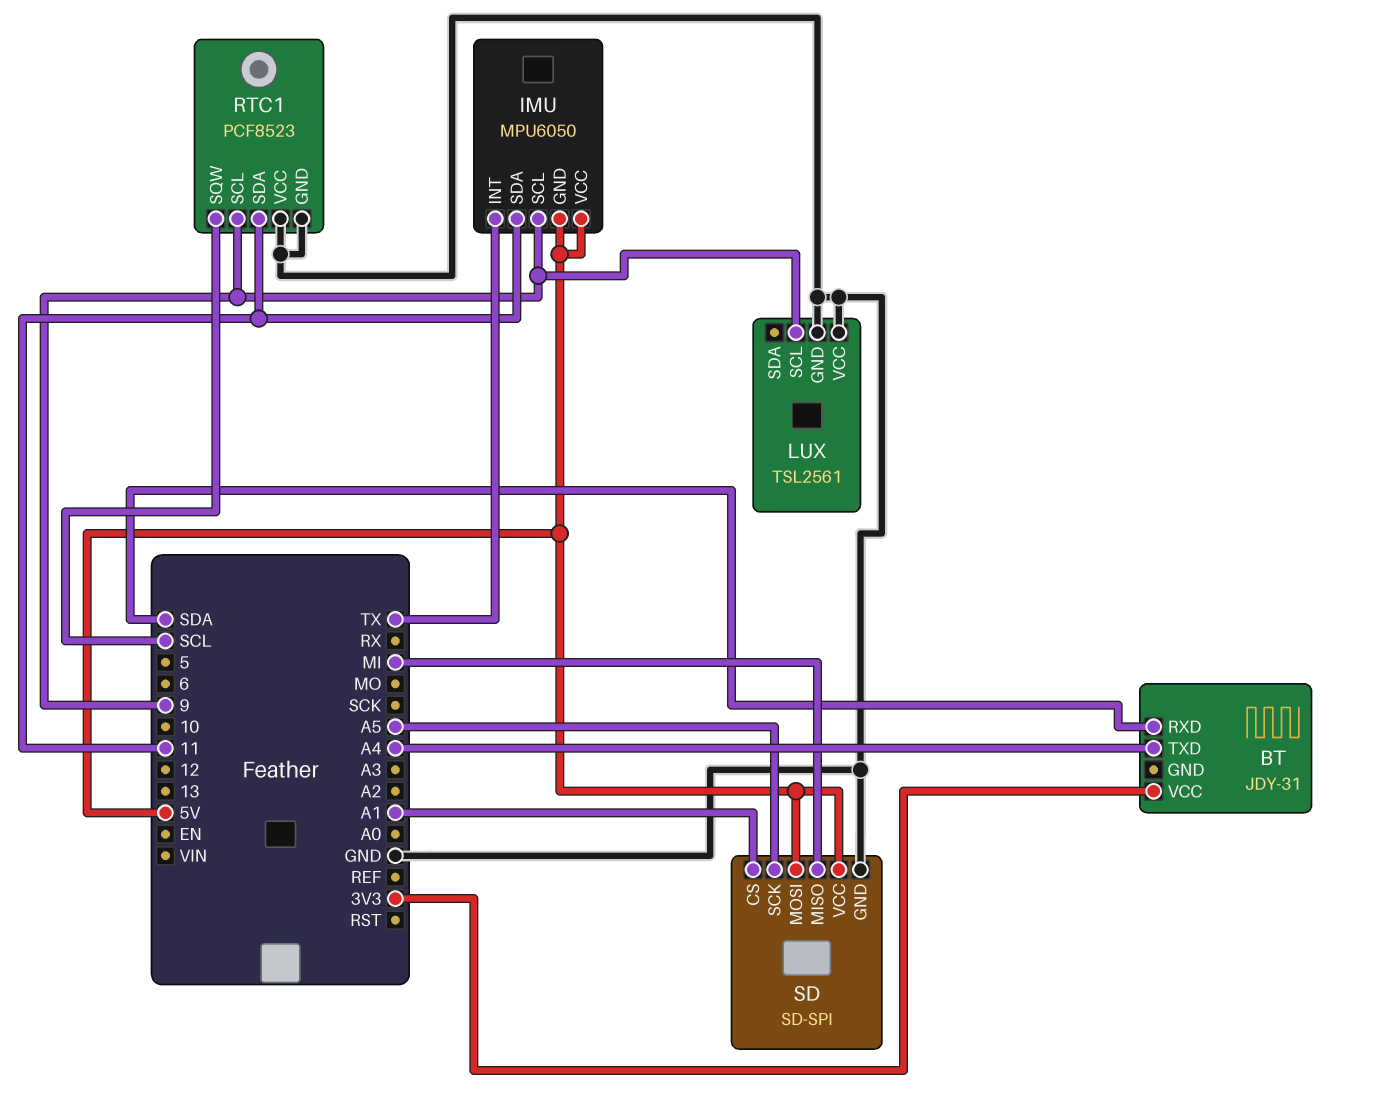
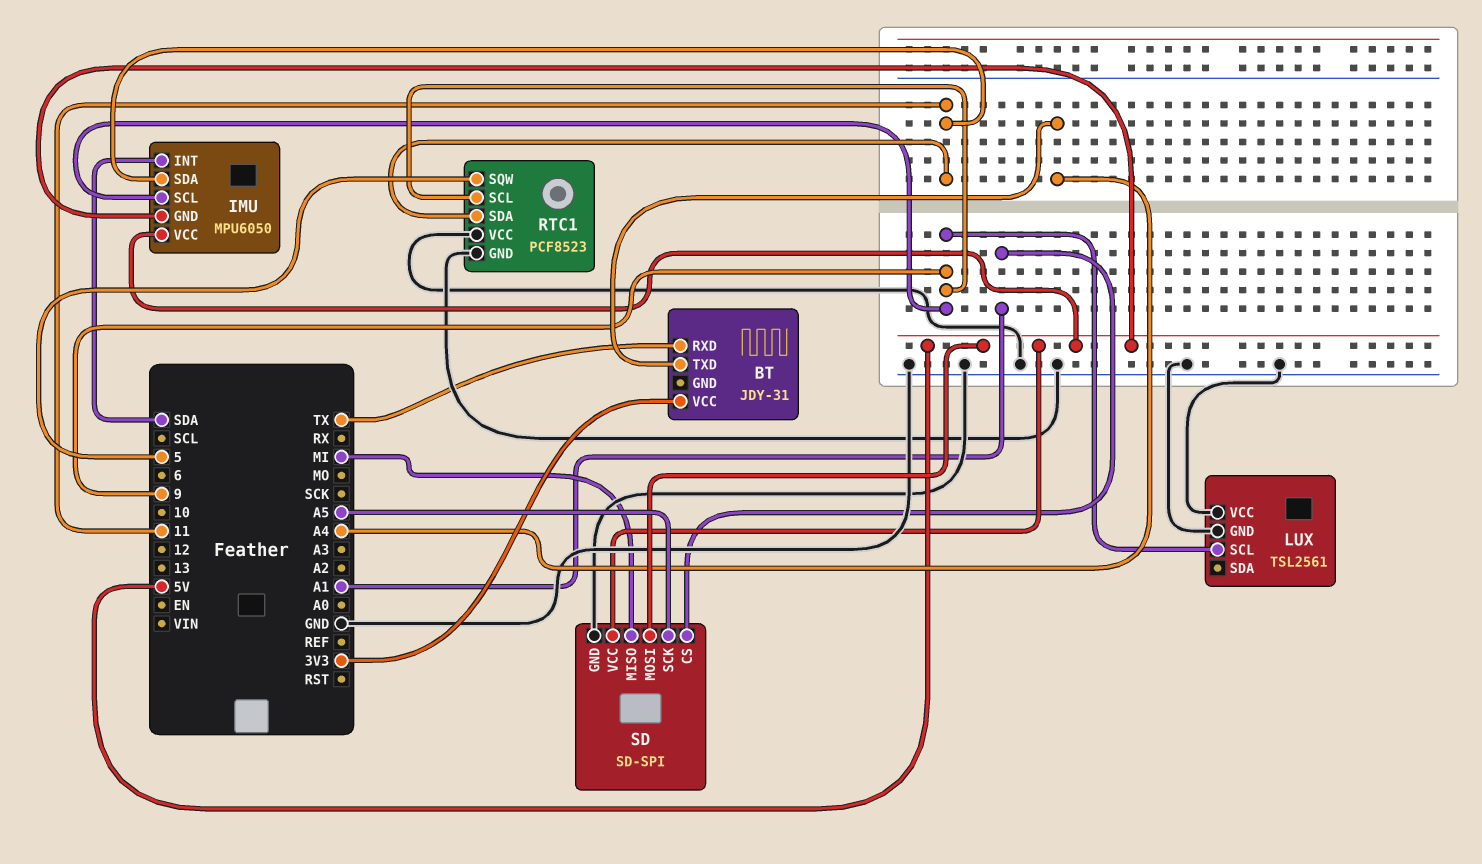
BT pin RXD: SDA -> TX
IMU pin INT: TX -> SDA
RTC1 pin SQW: SCL -> 5

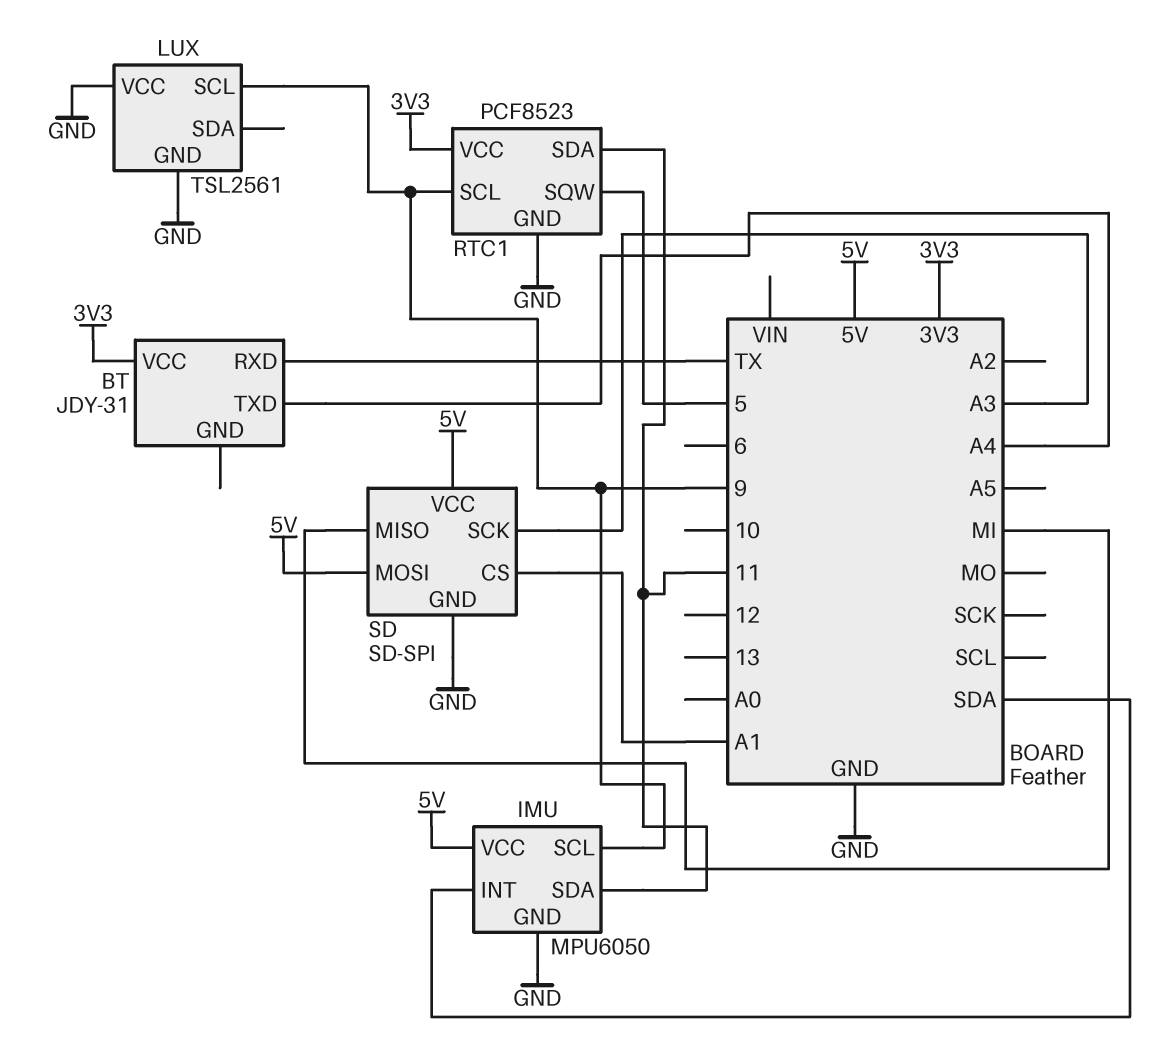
IMU pin GND: 5V -> GND
RTC1 pin VCC: GND -> 3V3
SD pin SCK: A5 -> A3

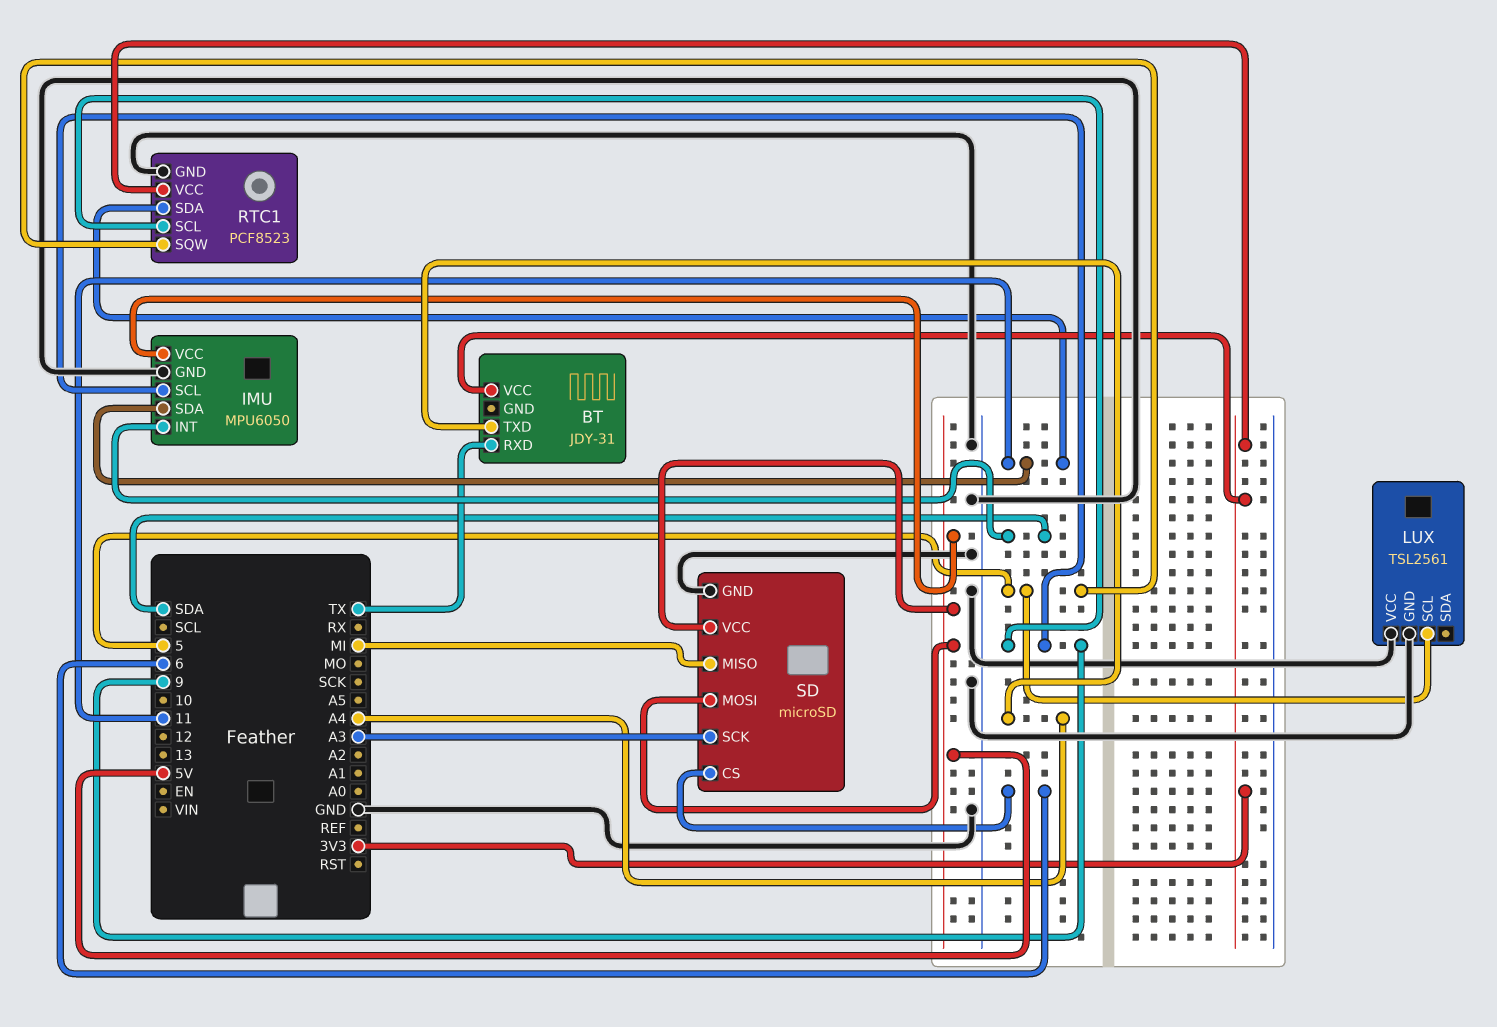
LUX pin SCL: 9 -> 5
SD: SD-SPI -> microSD
SD pin CS: A1 -> 6

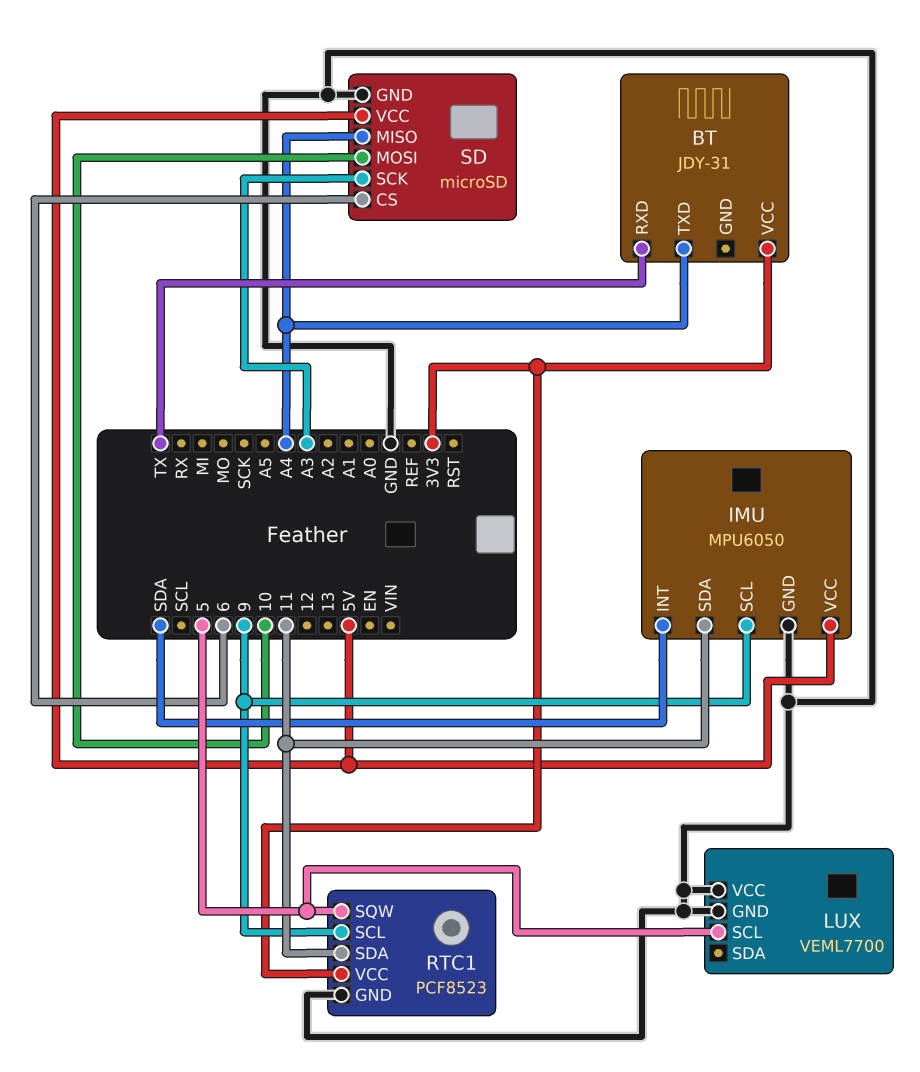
LUX: TSL2561 -> VEML7700
SD pin MISO: MI -> A4
SD pin MOSI: 5V -> 10

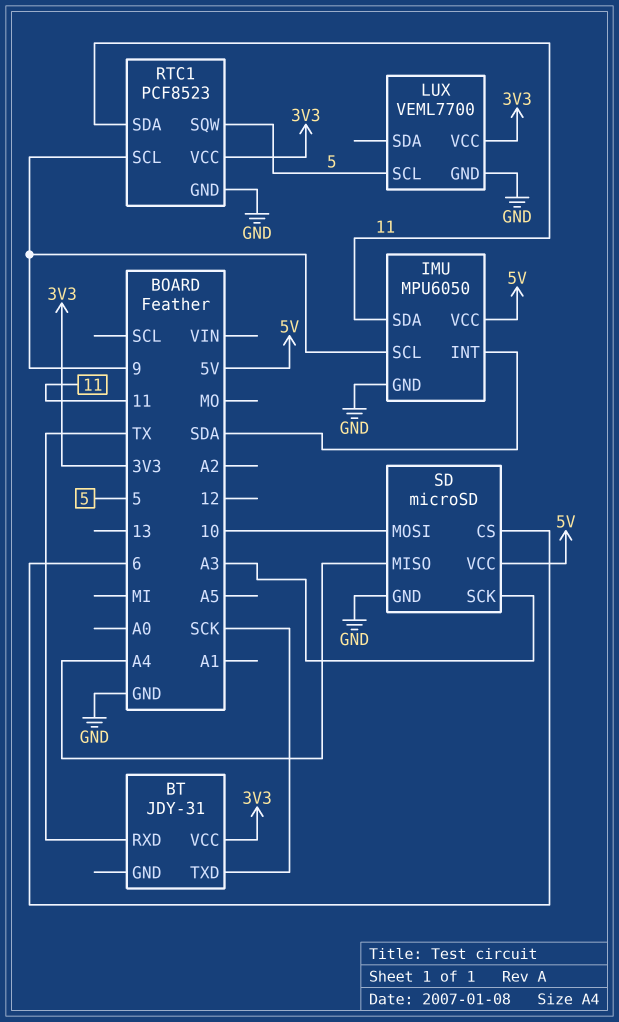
BT pin TXD: A4 -> SCK
LUX pin VCC: GND -> 3V3

